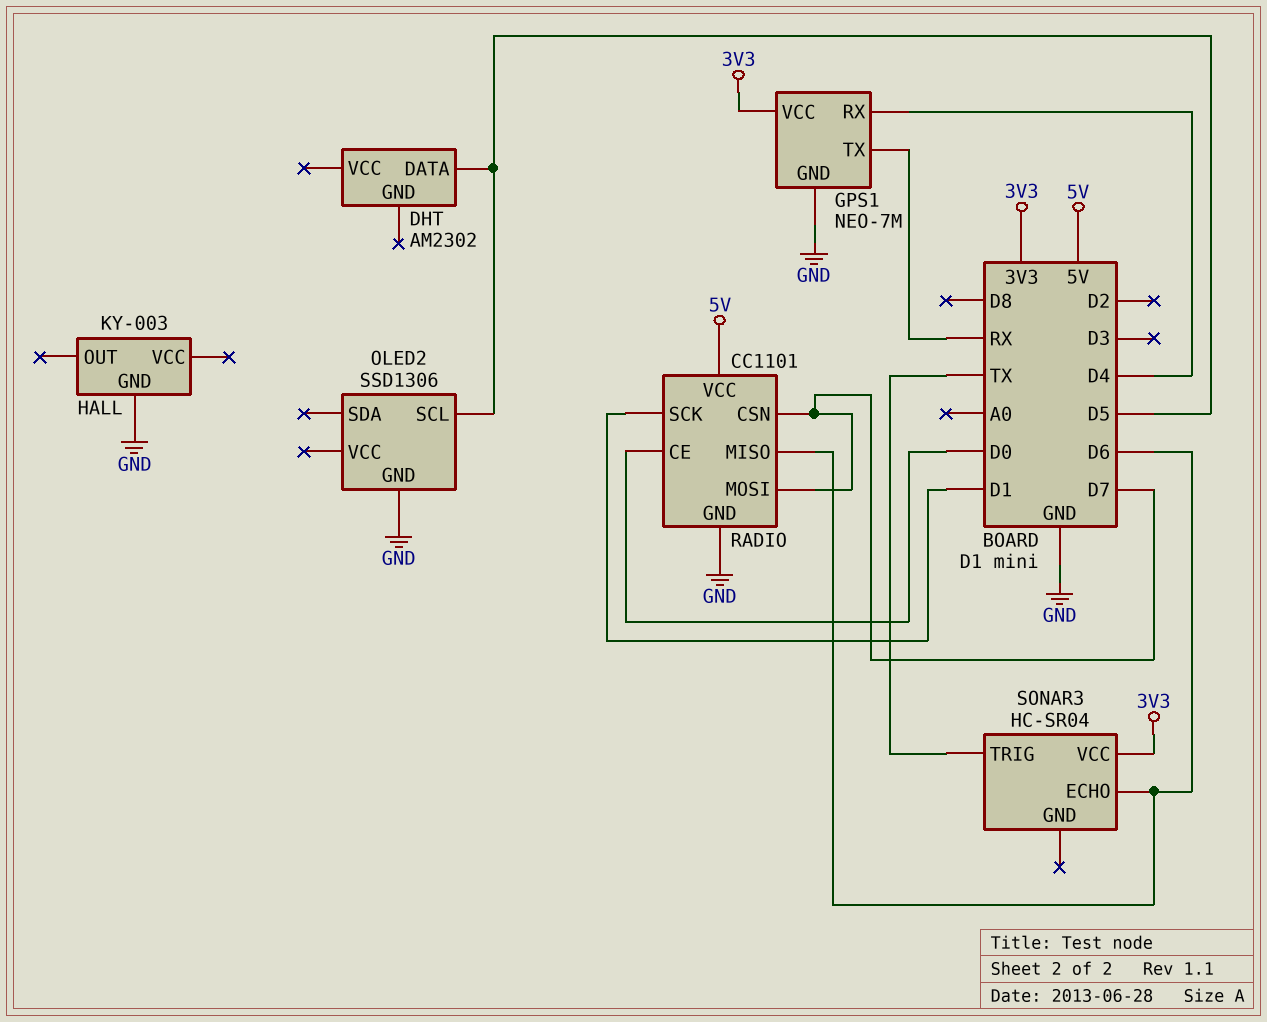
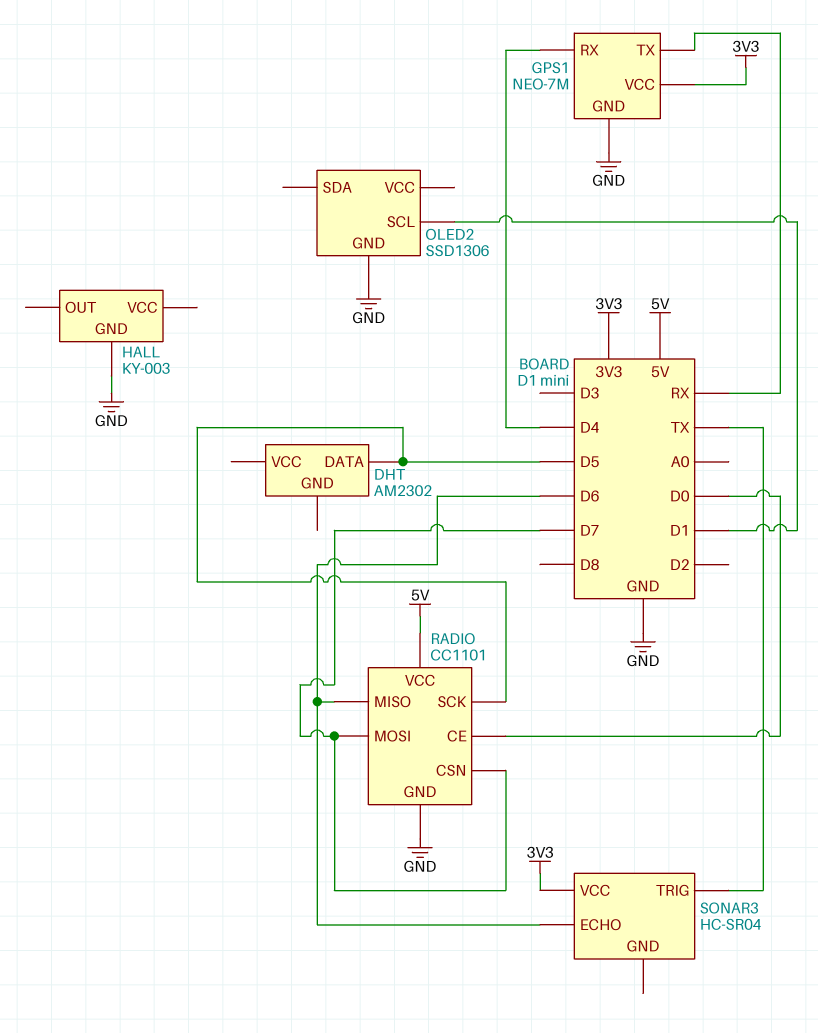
OLED2 pin SCL: D5 -> D1
RADIO pin SCK: D1 -> D5

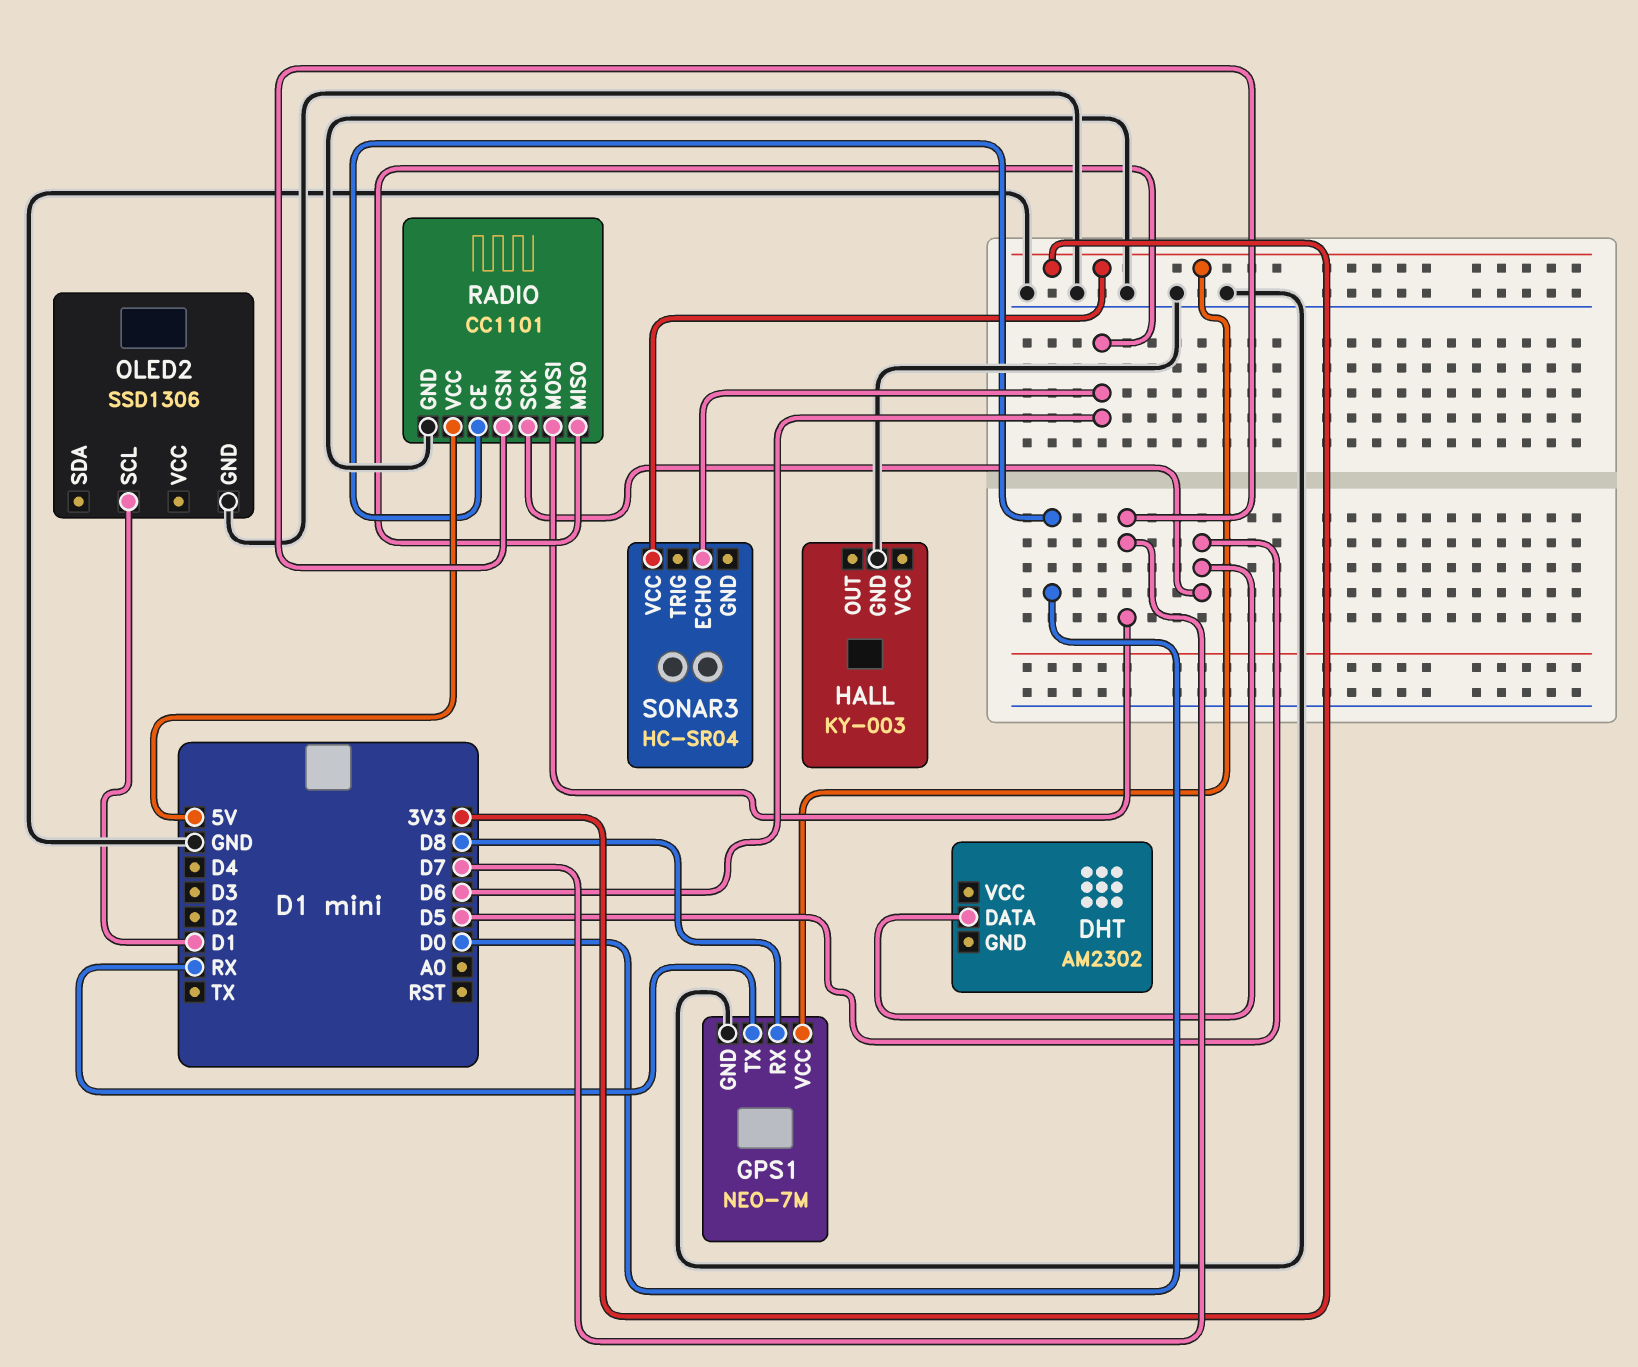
GPS1 pin RX: D4 -> D8
SONAR3 pin TRIG: TX -> none

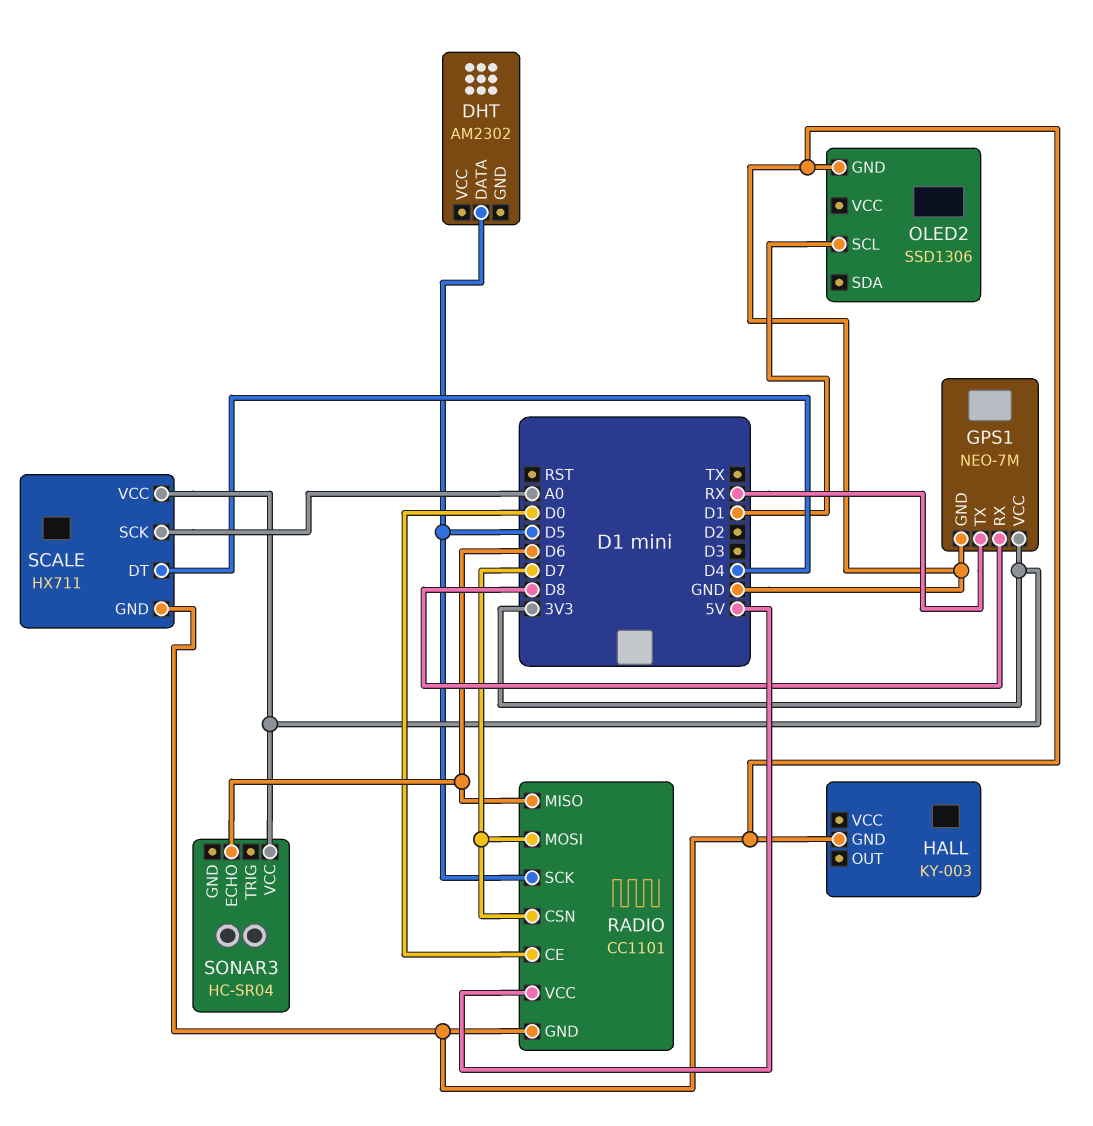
SCALE: none -> HX711
SCALE pin DT: none -> D4
SCALE pin GND: none -> GND
SCALE pin SCK: none -> A0
SCALE pin VCC: none -> 3V3

